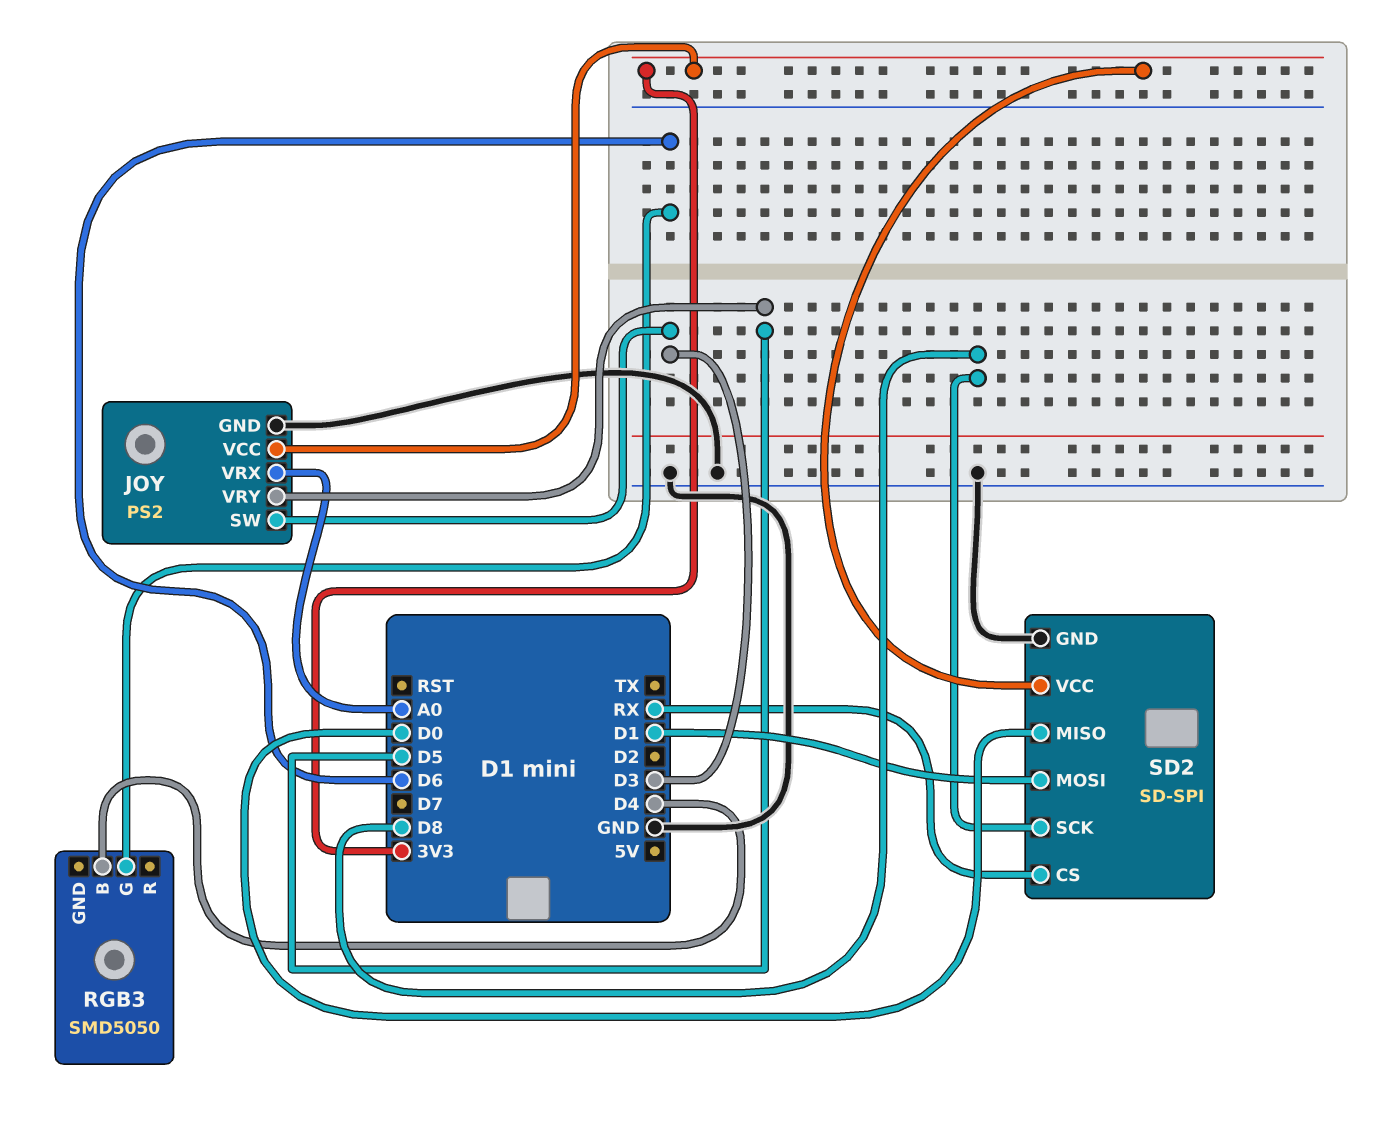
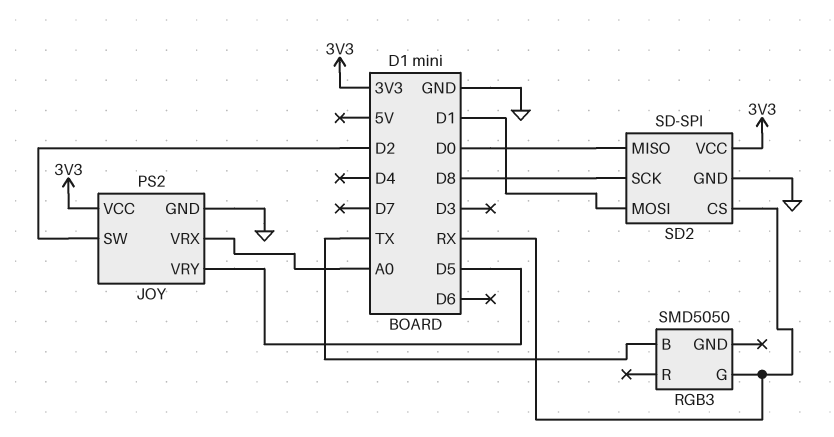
JOY pin SW: D3 -> D2
RGB3 pin B: D4 -> TX
RGB3 pin G: D6 -> RX

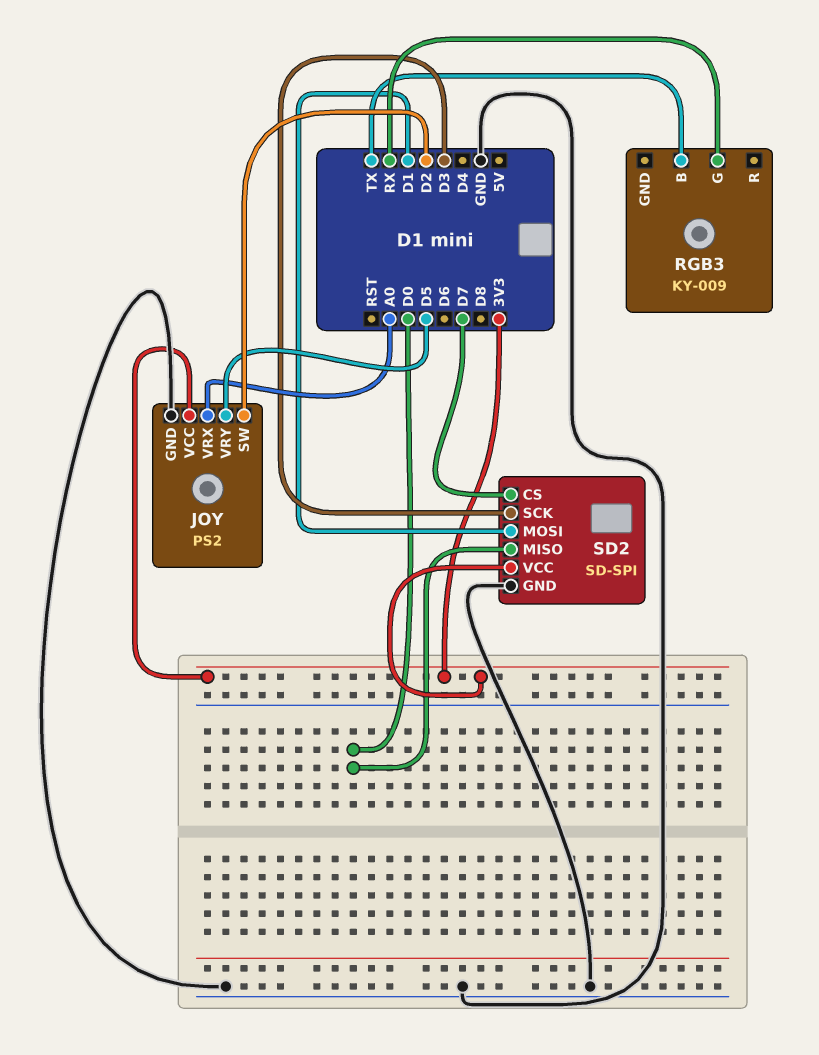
RGB3: SMD5050 -> KY-009
SD2 pin CS: RX -> D7
SD2 pin SCK: D8 -> D3

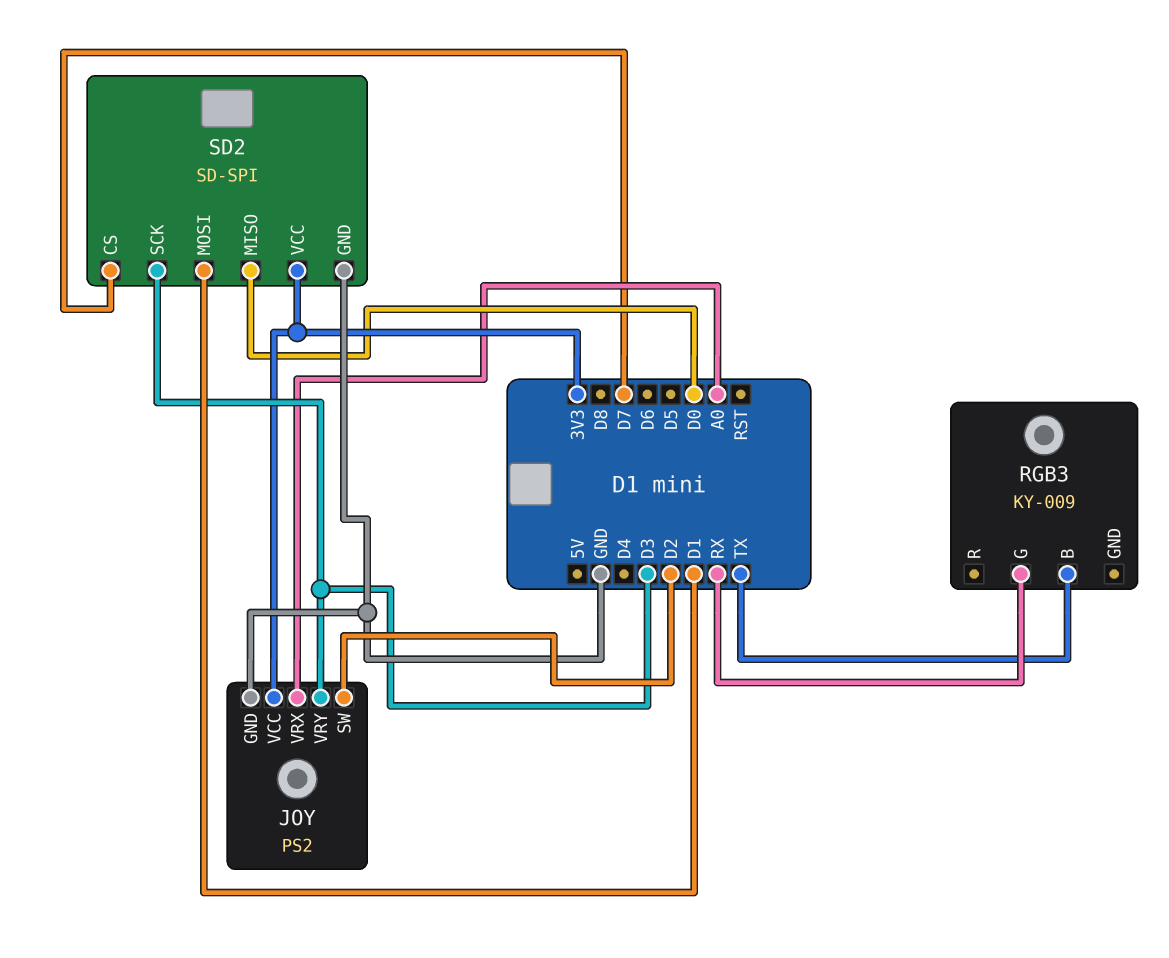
JOY pin VRY: D5 -> D3

